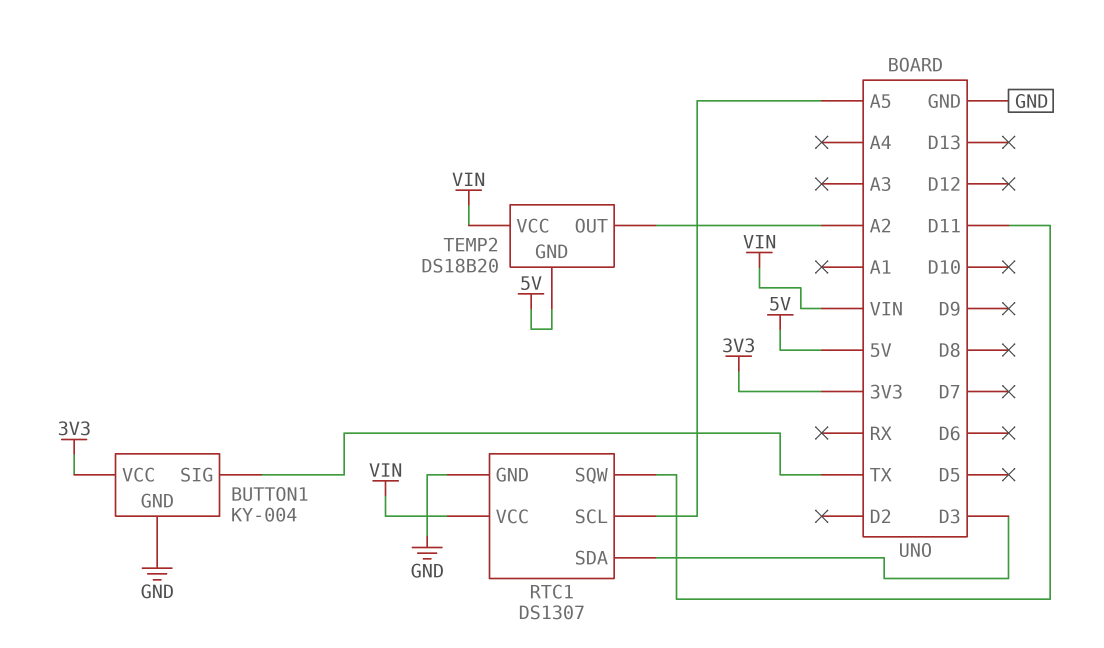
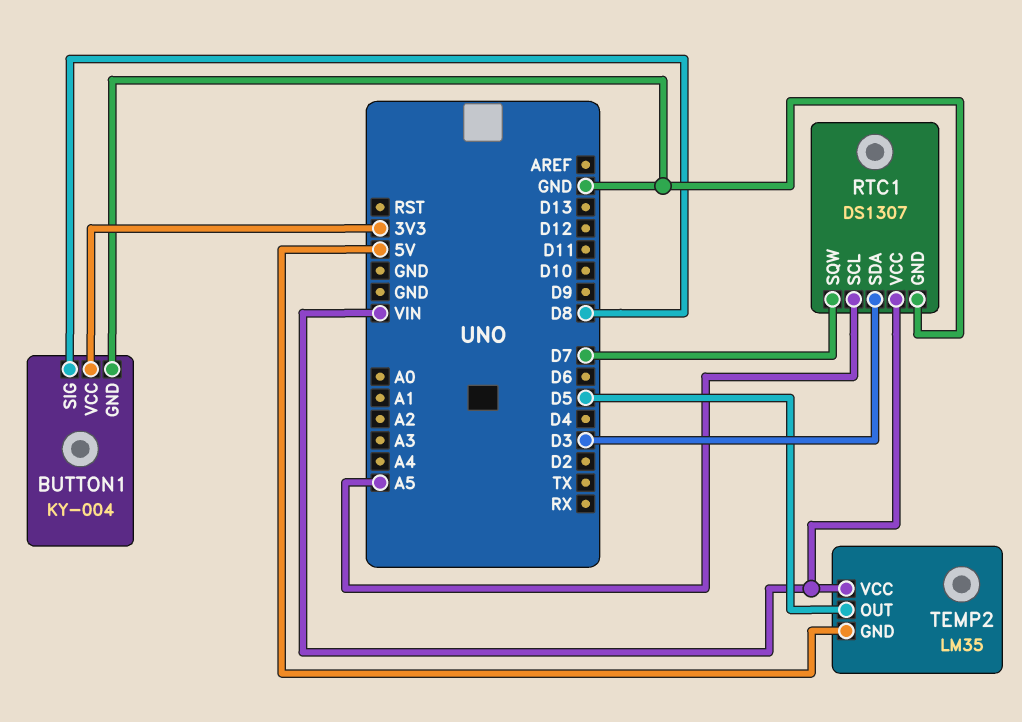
BUTTON1 pin SIG: TX -> D8
RTC1 pin SQW: D11 -> D7
TEMP2: DS18B20 -> LM35
TEMP2 pin OUT: A2 -> D5

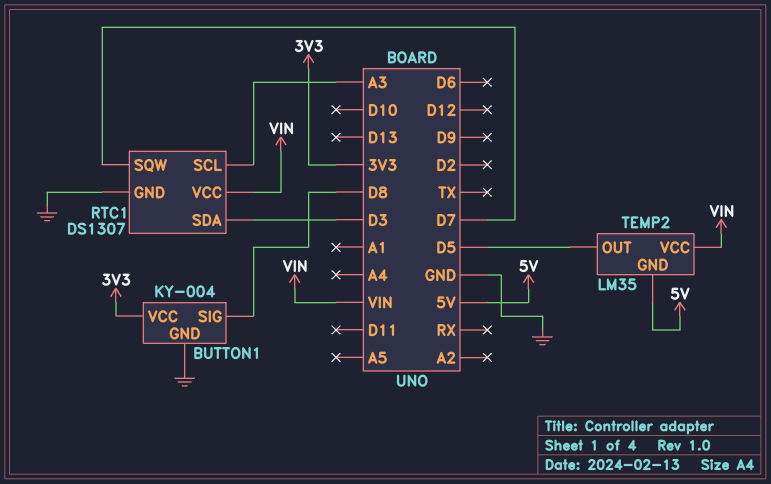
RTC1 pin SCL: A5 -> A3

